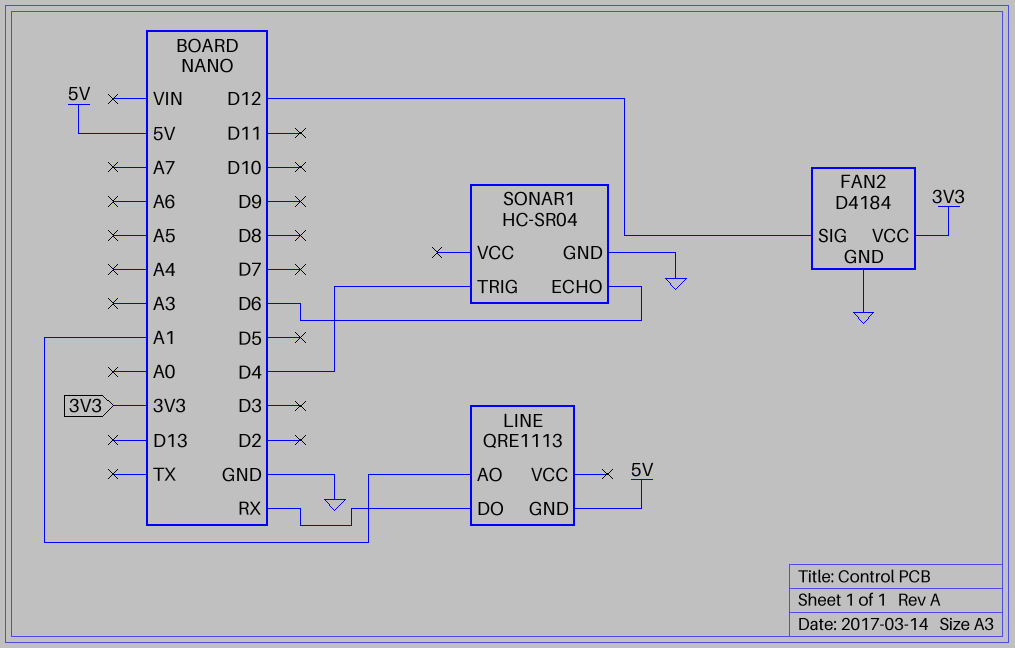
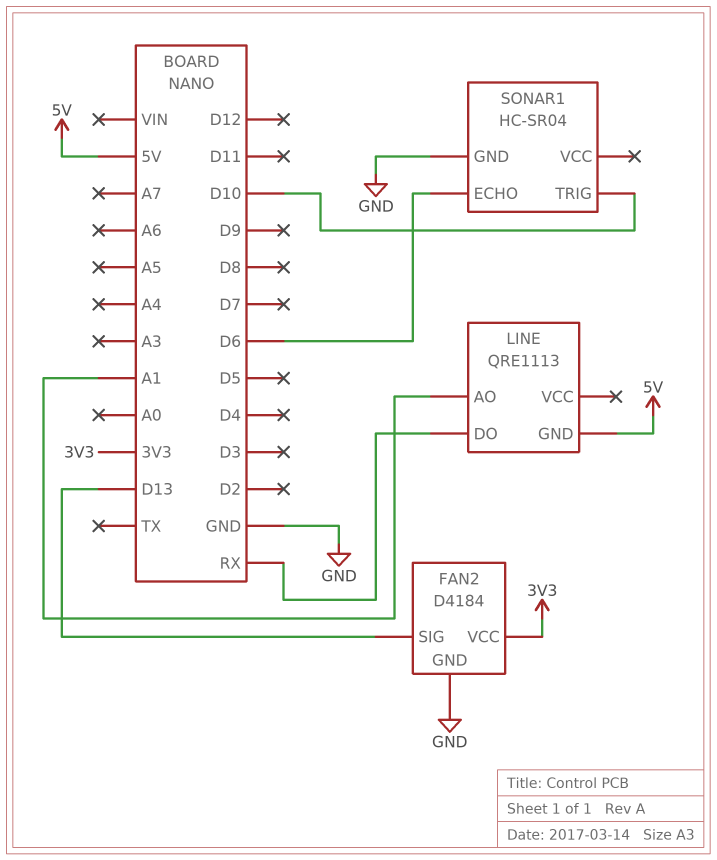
FAN2 pin SIG: D12 -> D13
SONAR1 pin TRIG: D4 -> D10

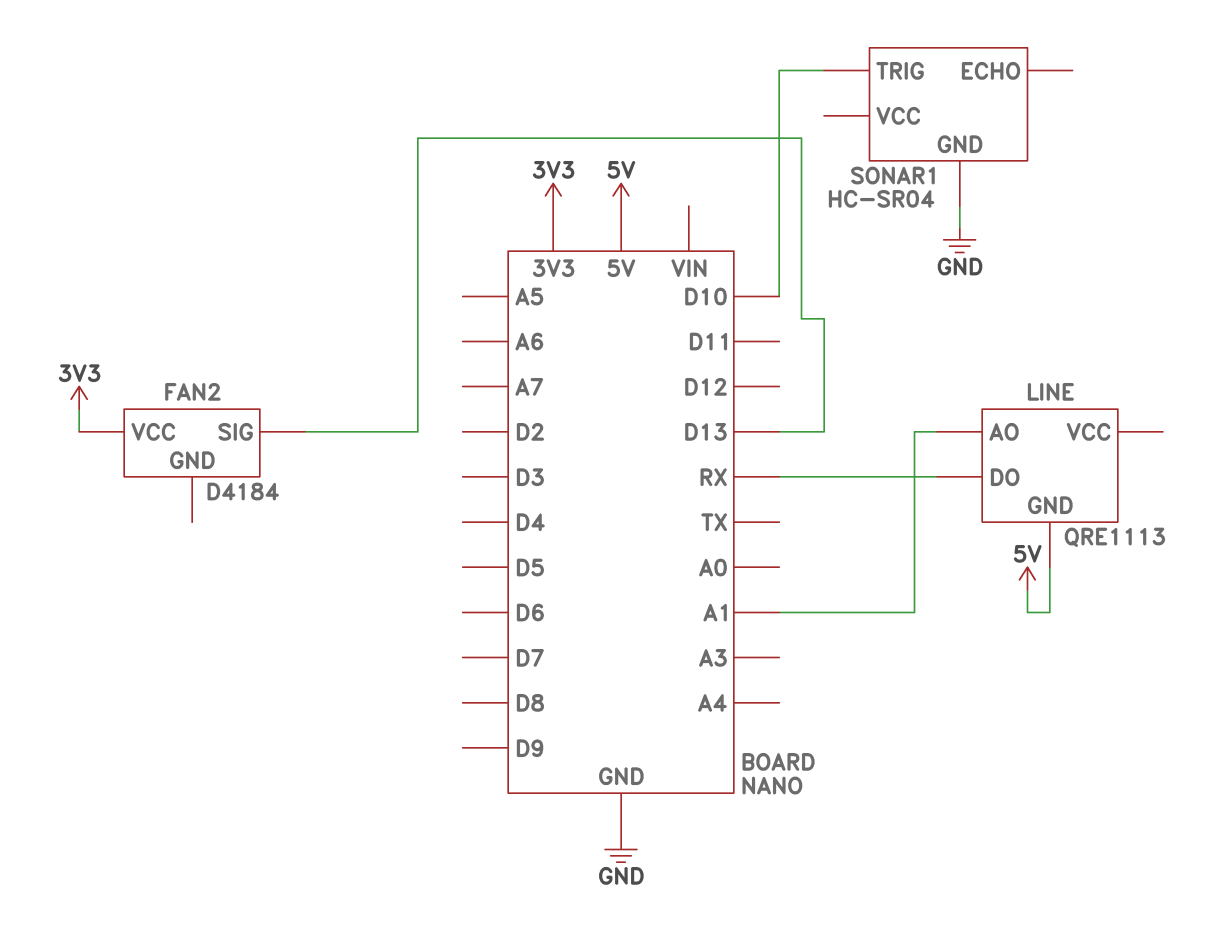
FAN2 pin GND: GND -> none
SONAR1 pin ECHO: D6 -> none

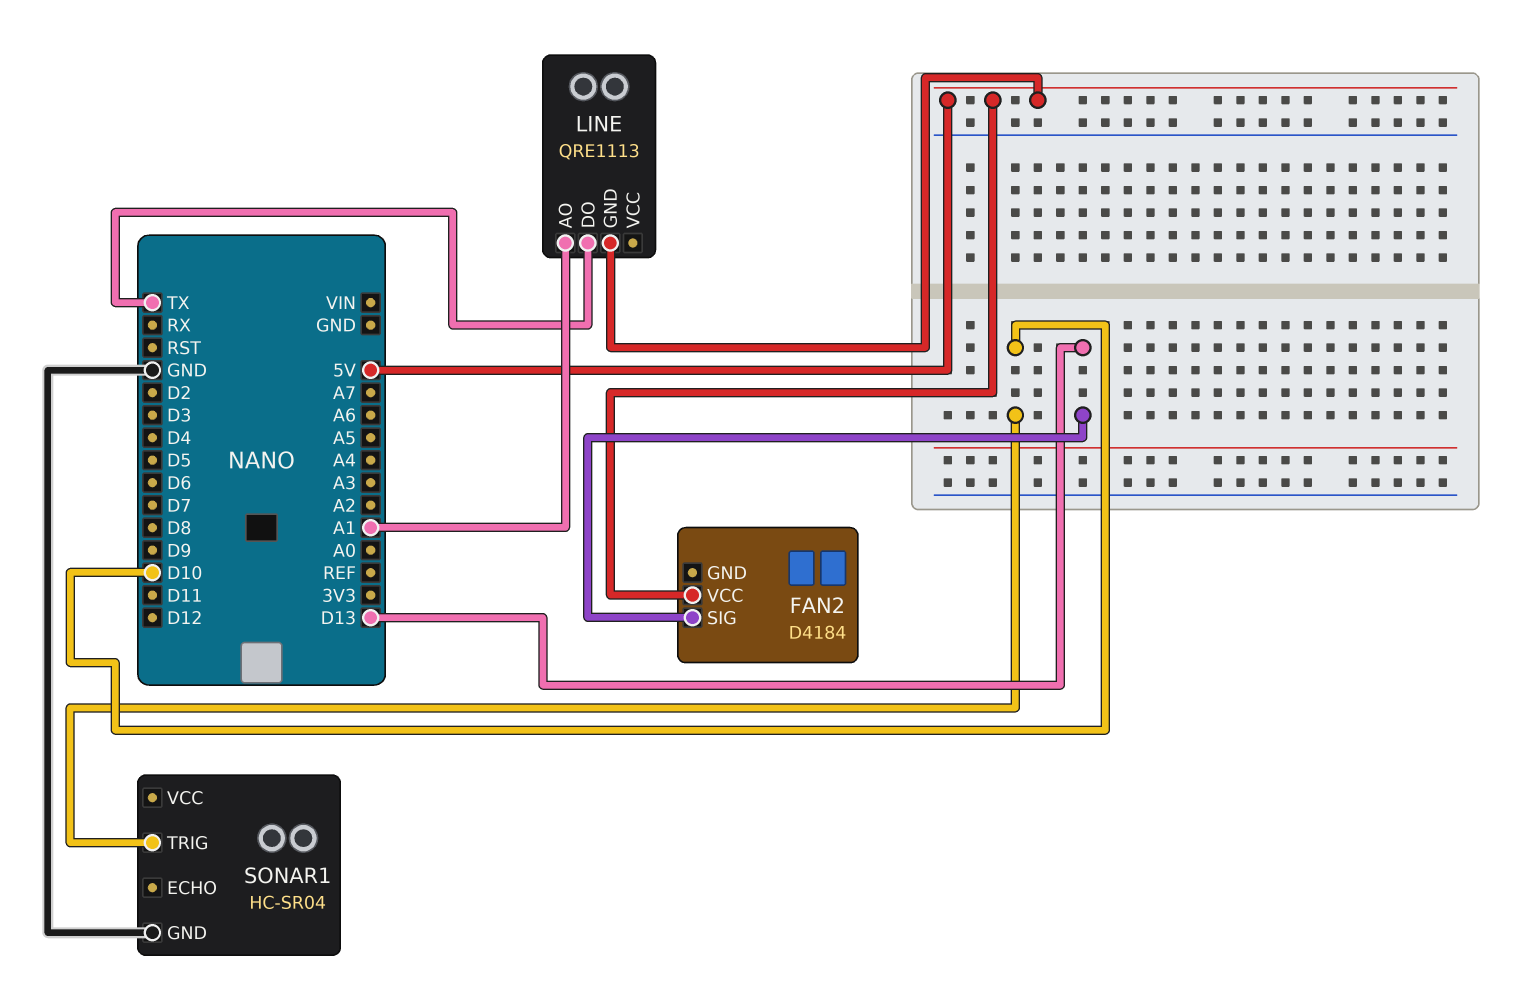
FAN2 pin VCC: 3V3 -> 5V
LINE pin DO: RX -> TX

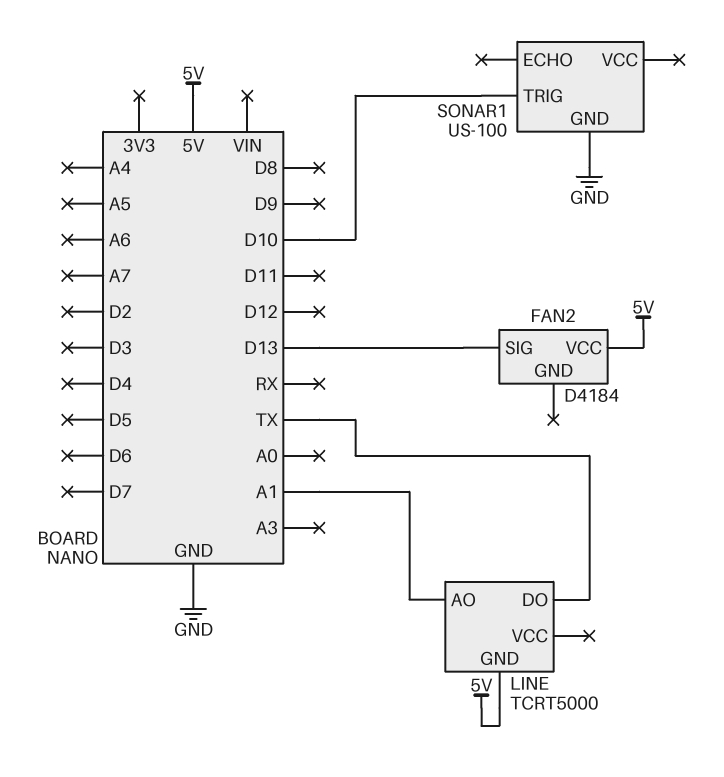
LINE: QRE1113 -> TCRT5000
SONAR1: HC-SR04 -> US-100

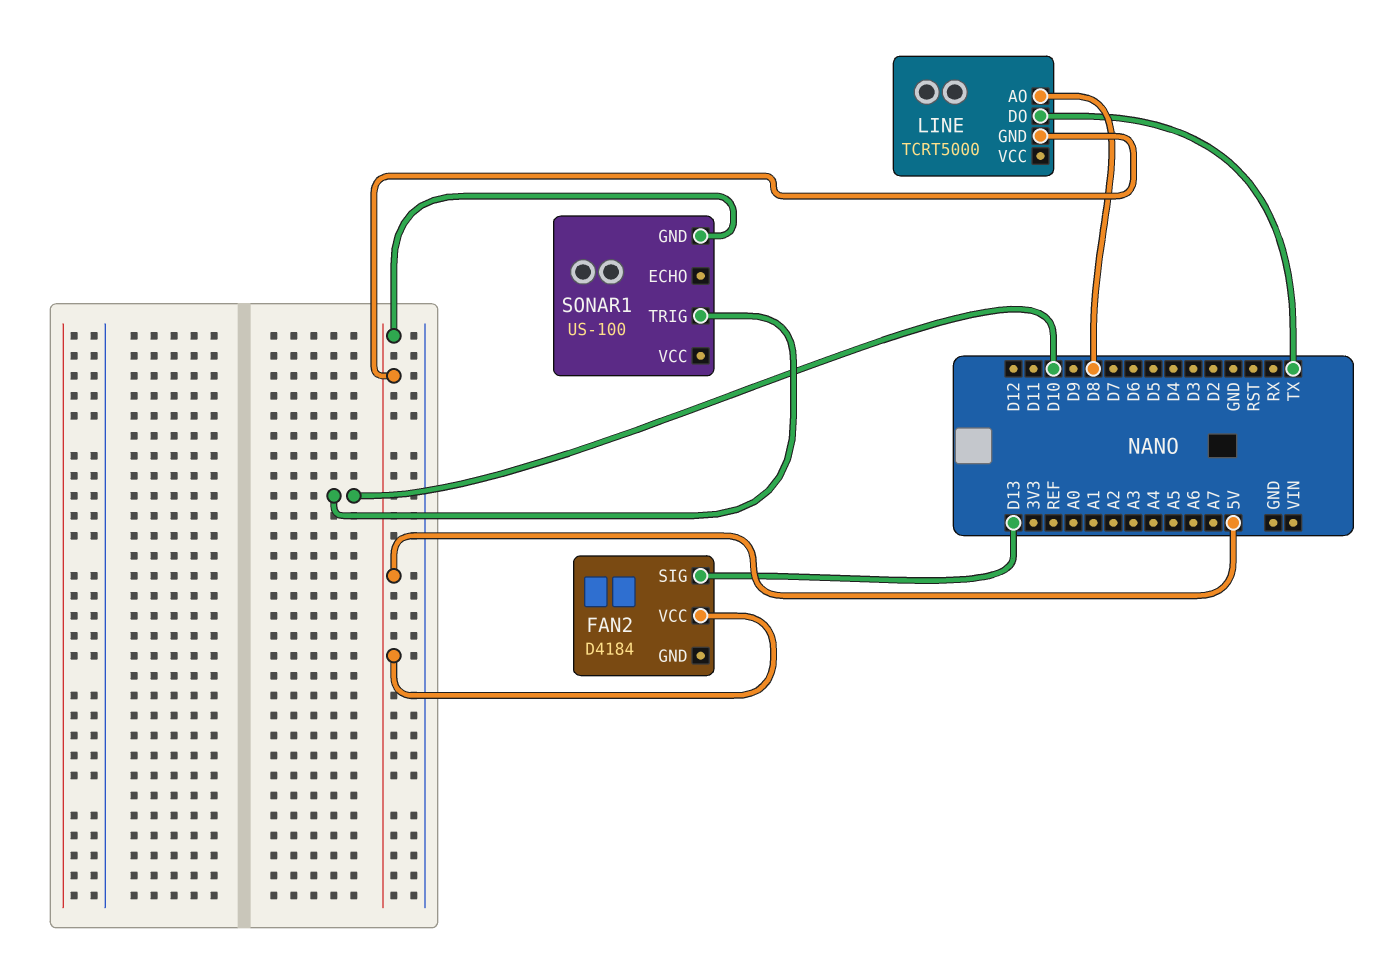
LINE pin AO: A1 -> D8
SONAR1 pin GND: GND -> 5V

